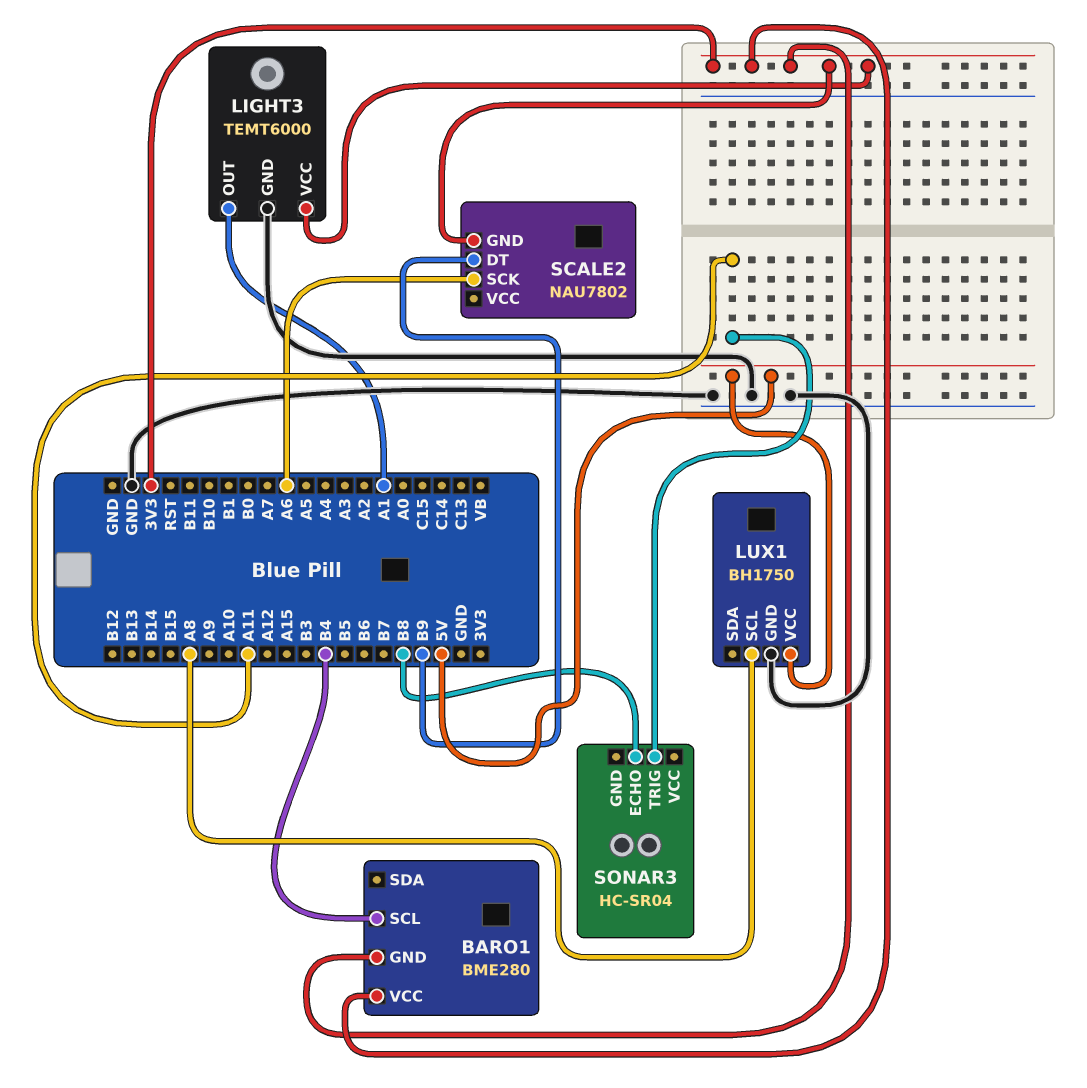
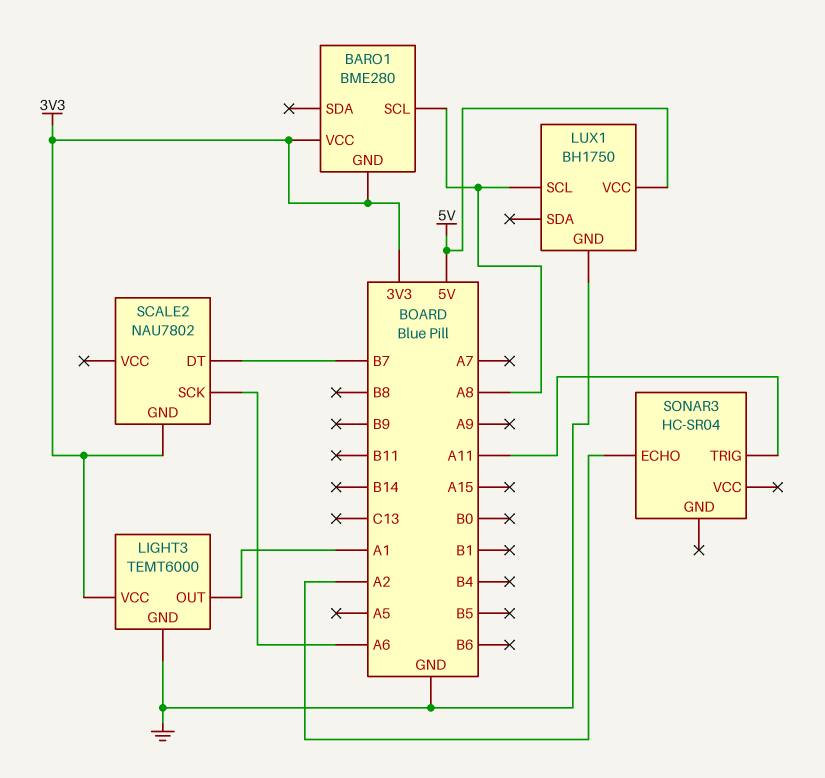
BARO1 pin SCL: B4 -> A8
SCALE2 pin DT: B9 -> B7
SONAR3 pin ECHO: B8 -> A2

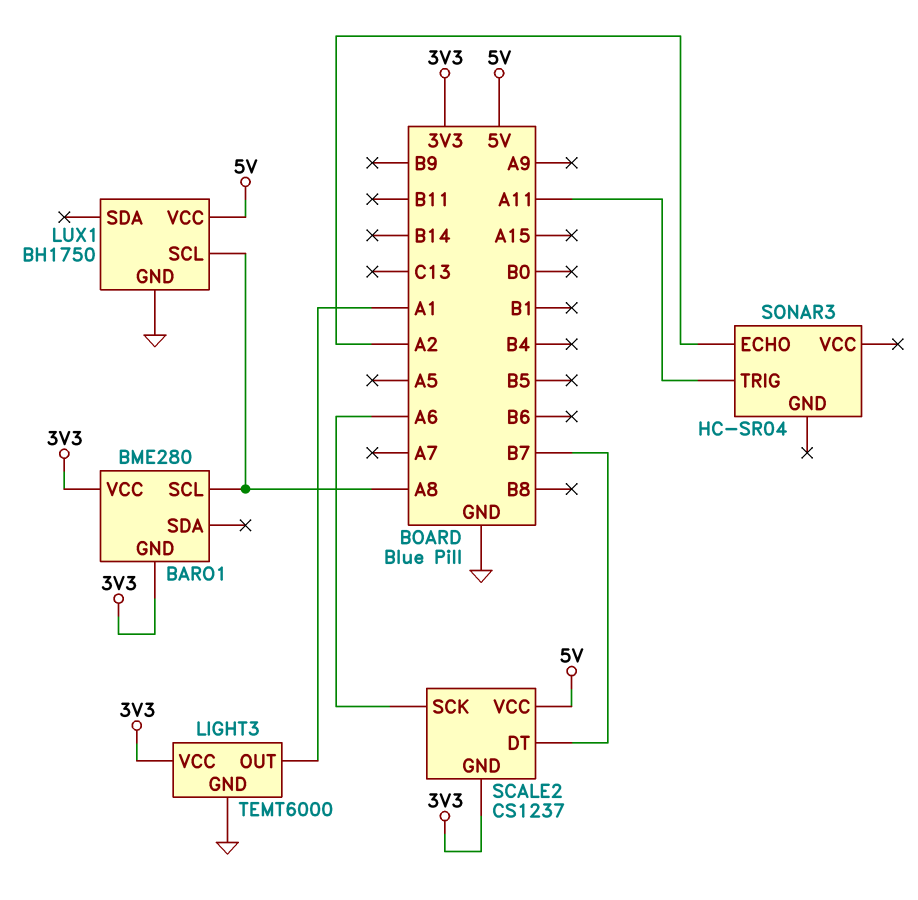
SCALE2: NAU7802 -> CS1237
SCALE2 pin VCC: none -> 5V

